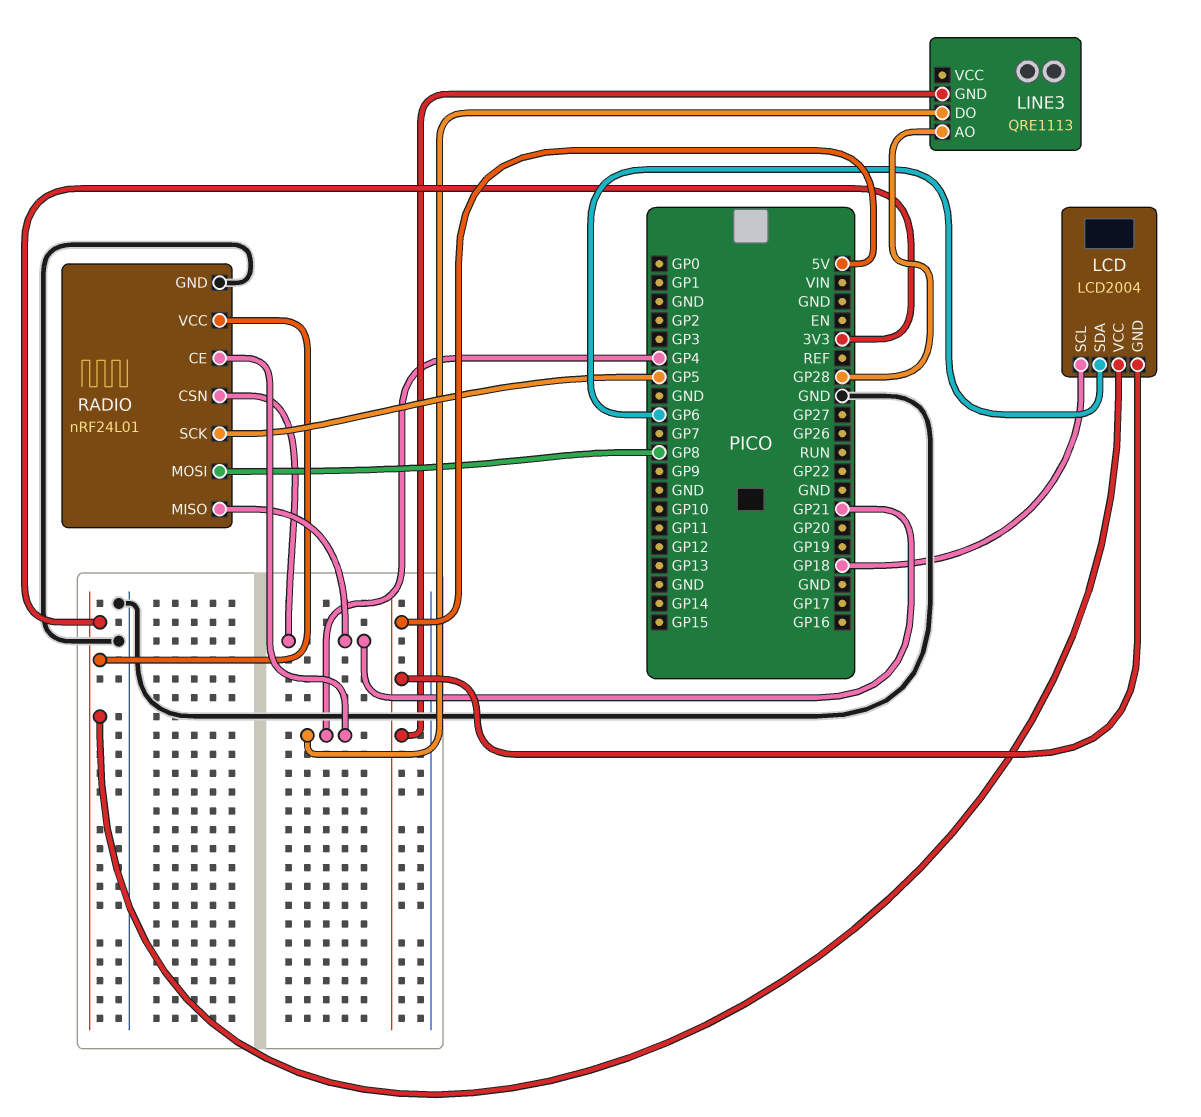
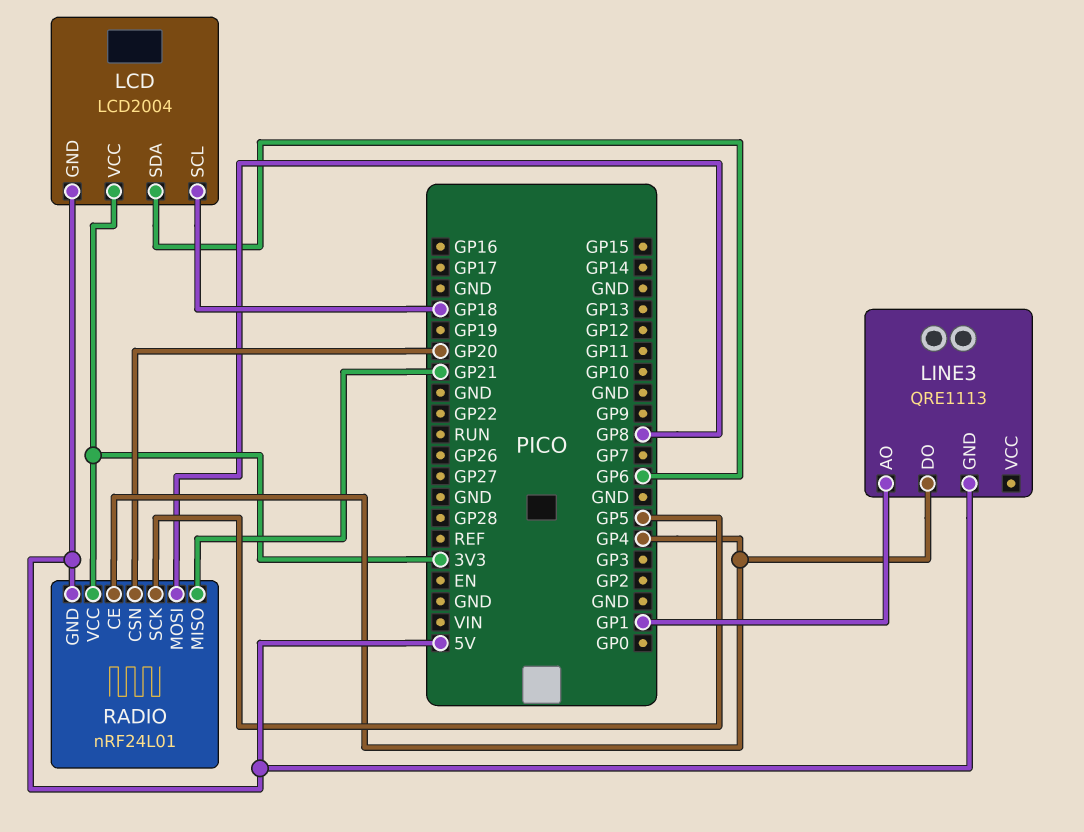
LINE3 pin AO: GP28 -> GP1
RADIO pin CSN: GP21 -> GP20
RADIO pin GND: GND -> 5V

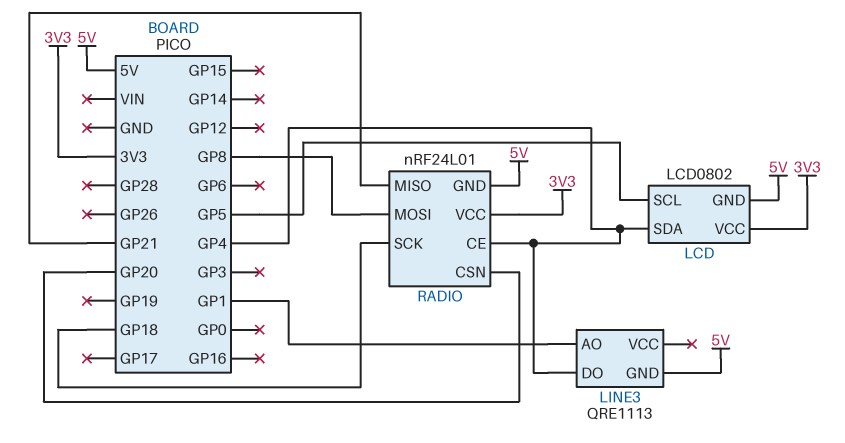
LCD: LCD2004 -> LCD0802
LCD pin SCL: GP18 -> GP5
LCD pin SDA: GP6 -> GP4
RADIO pin SCK: GP5 -> GP18

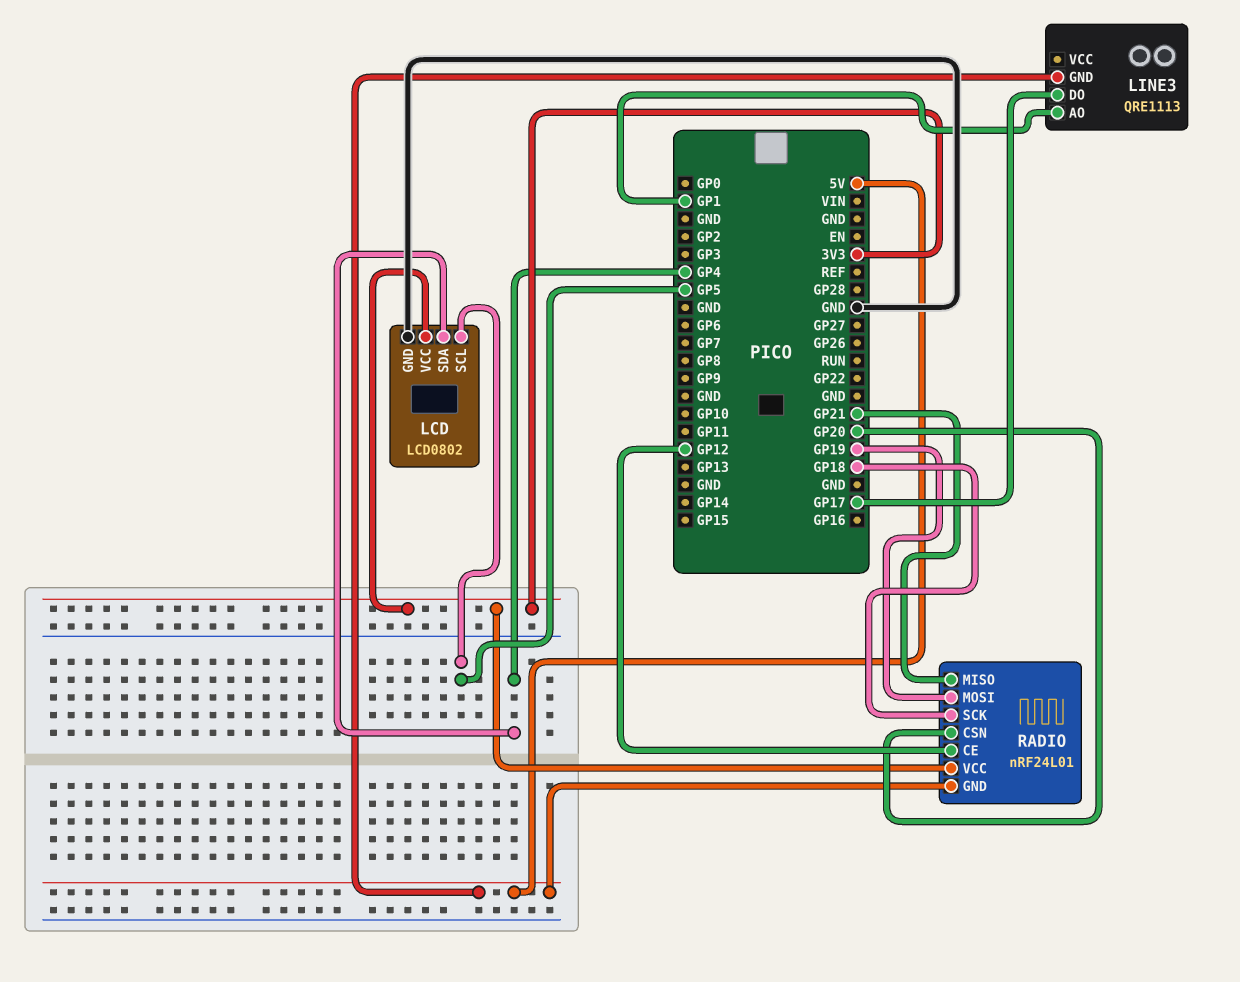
LCD pin GND: 5V -> GND
LINE3 pin DO: GP4 -> GP17
RADIO pin CE: GP4 -> GP12
RADIO pin MOSI: GP8 -> GP19

